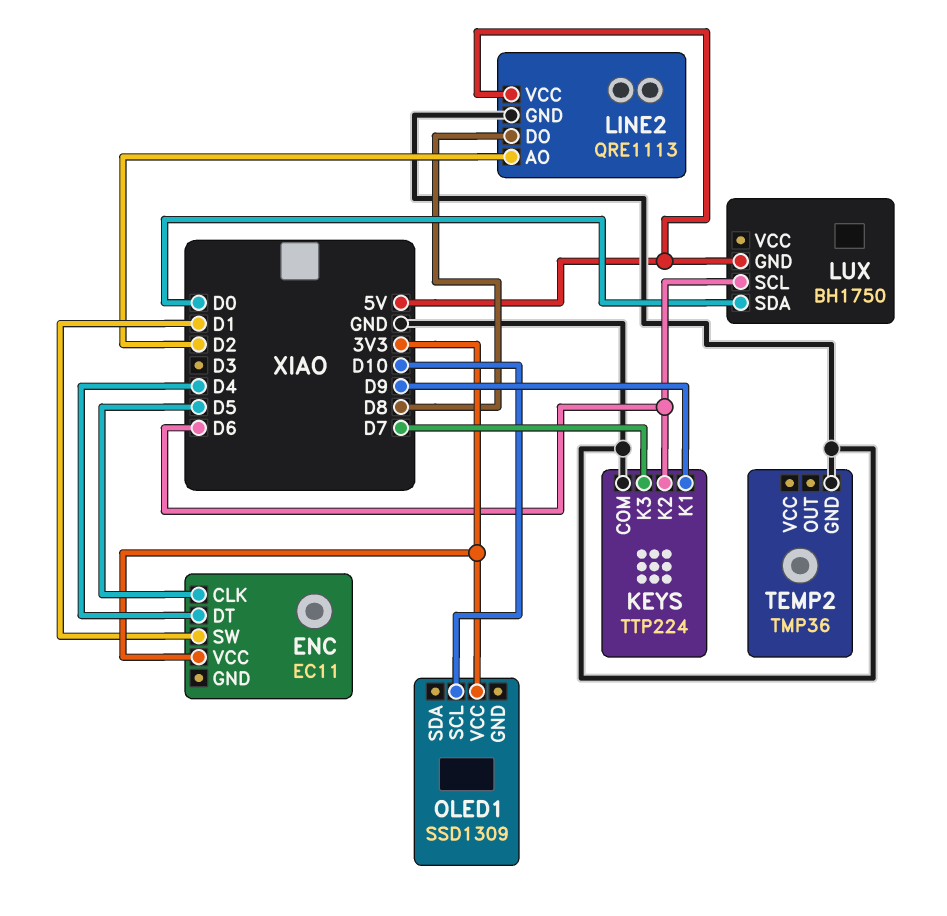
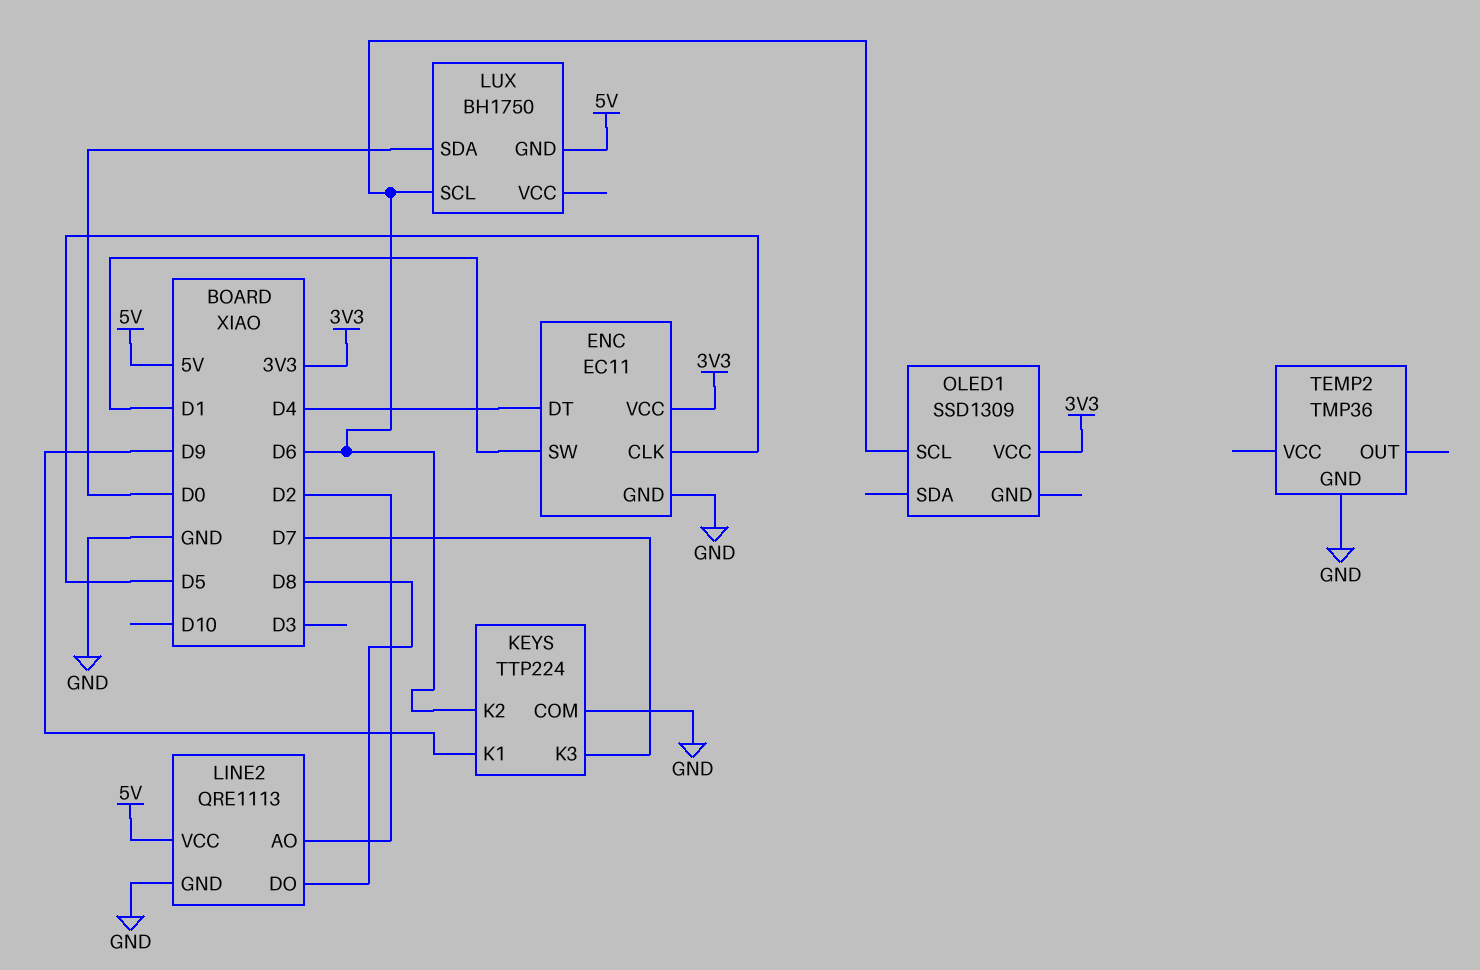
ENC pin GND: none -> GND
OLED1 pin SCL: D10 -> D6

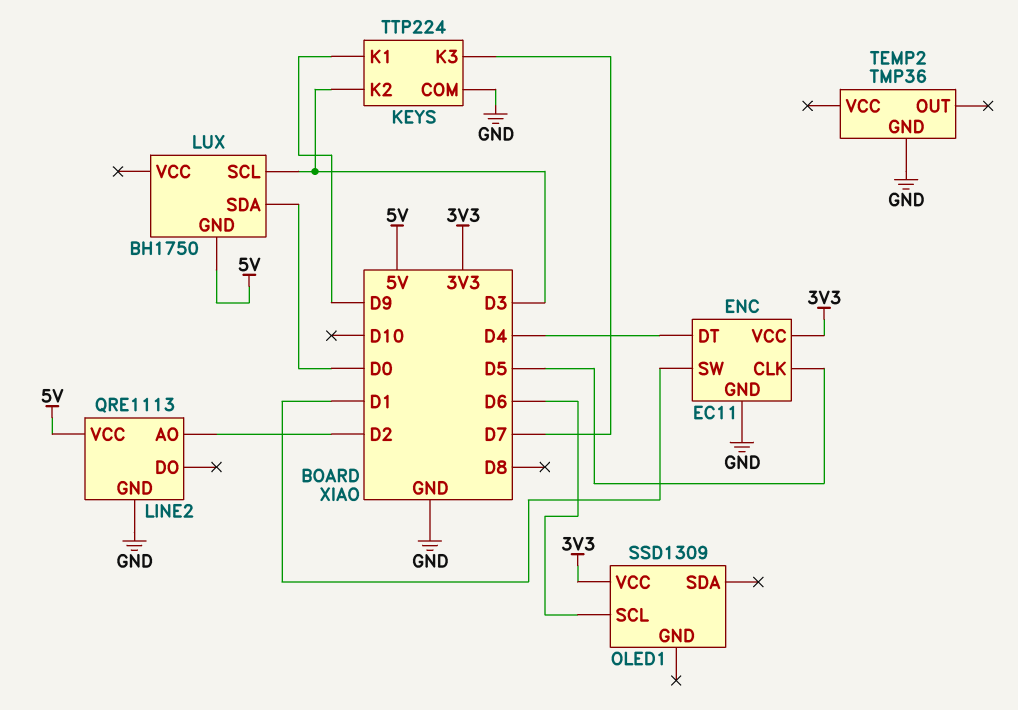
KEYS pin K2: D6 -> D3
LINE2 pin DO: D8 -> none
LUX pin SCL: D6 -> D3

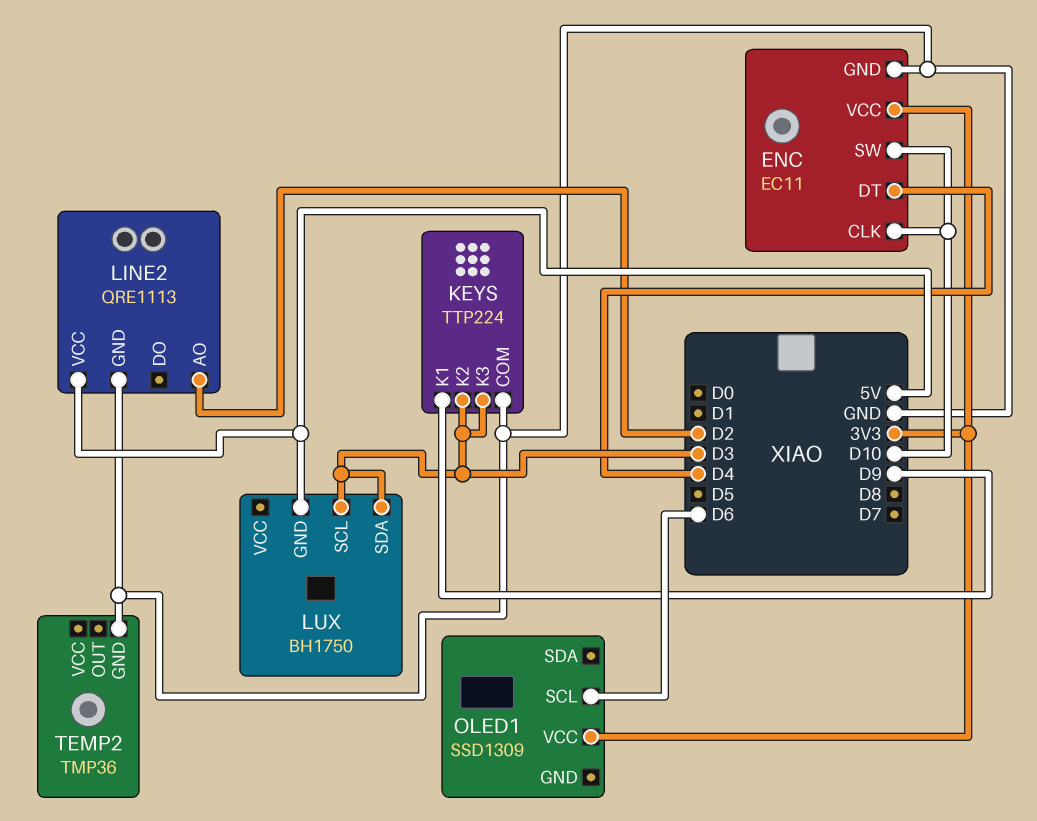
ENC pin CLK: D5 -> D10
ENC pin SW: D1 -> D10
KEYS pin K3: D7 -> D3
LUX pin SDA: D0 -> D3

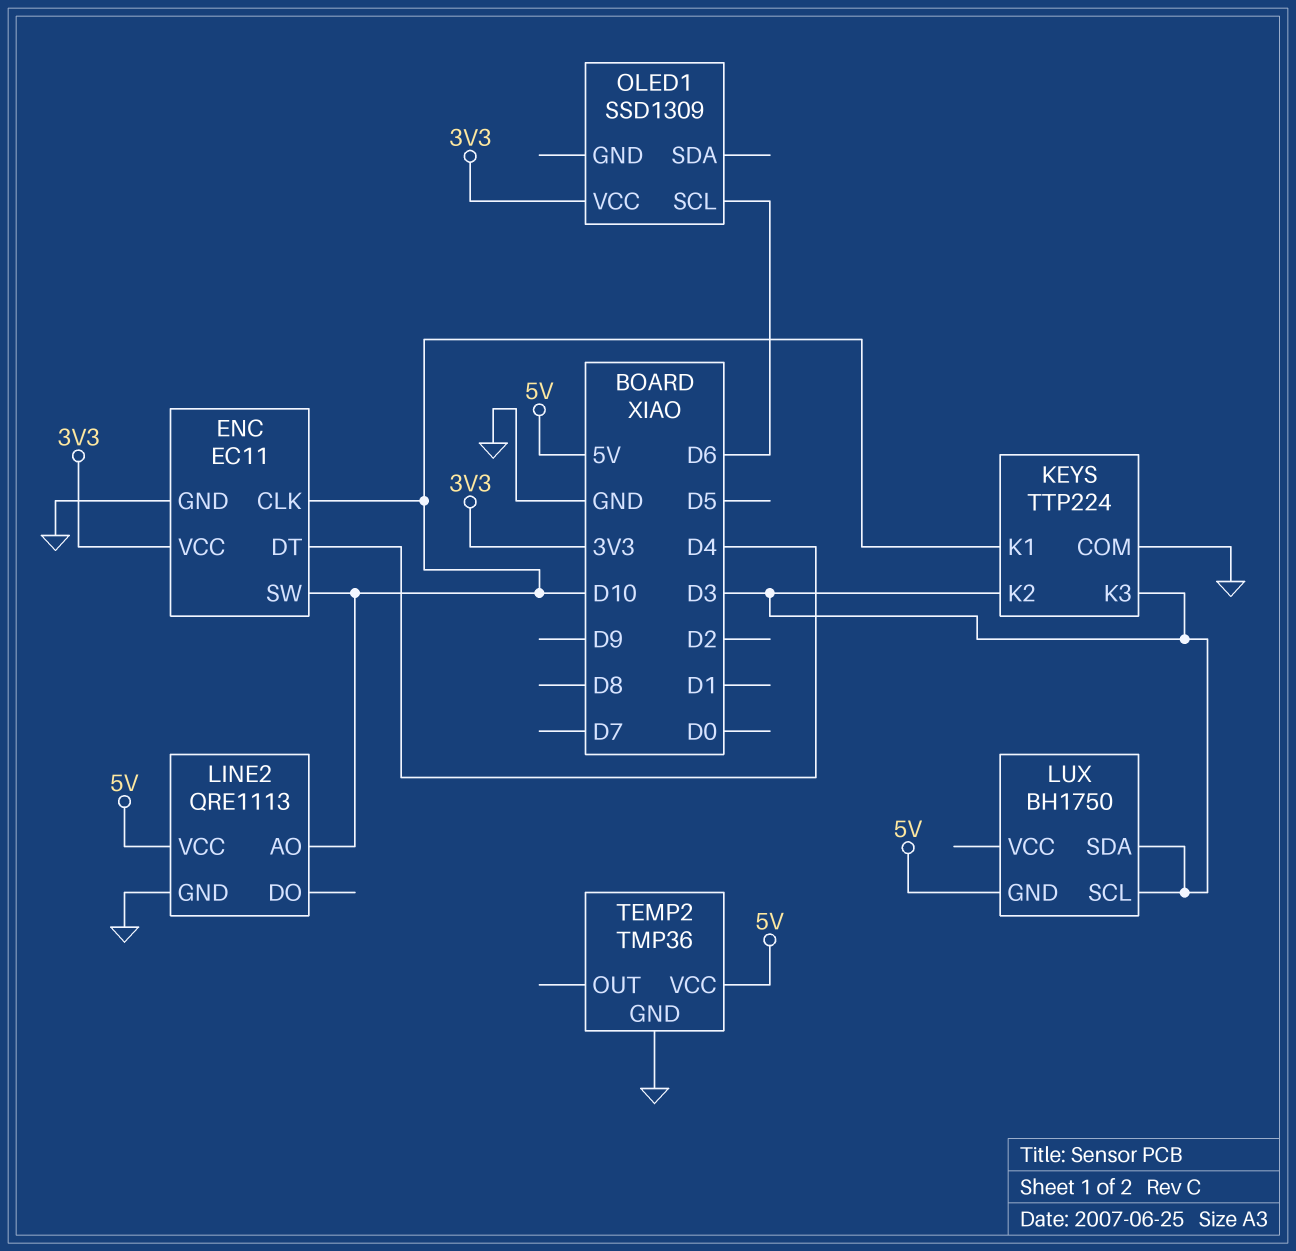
KEYS pin K1: D9 -> D10
LINE2 pin AO: D2 -> D10
TEMP2 pin VCC: none -> 5V

